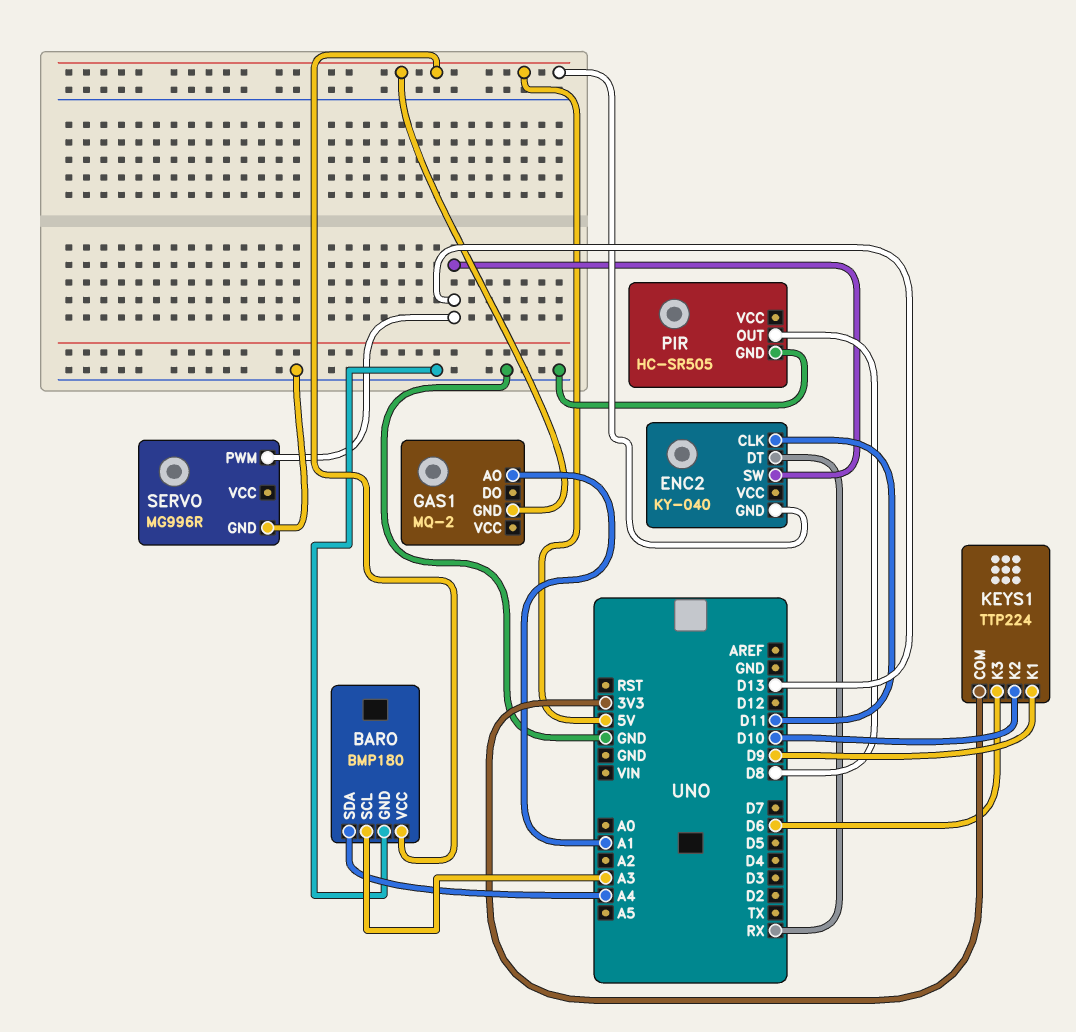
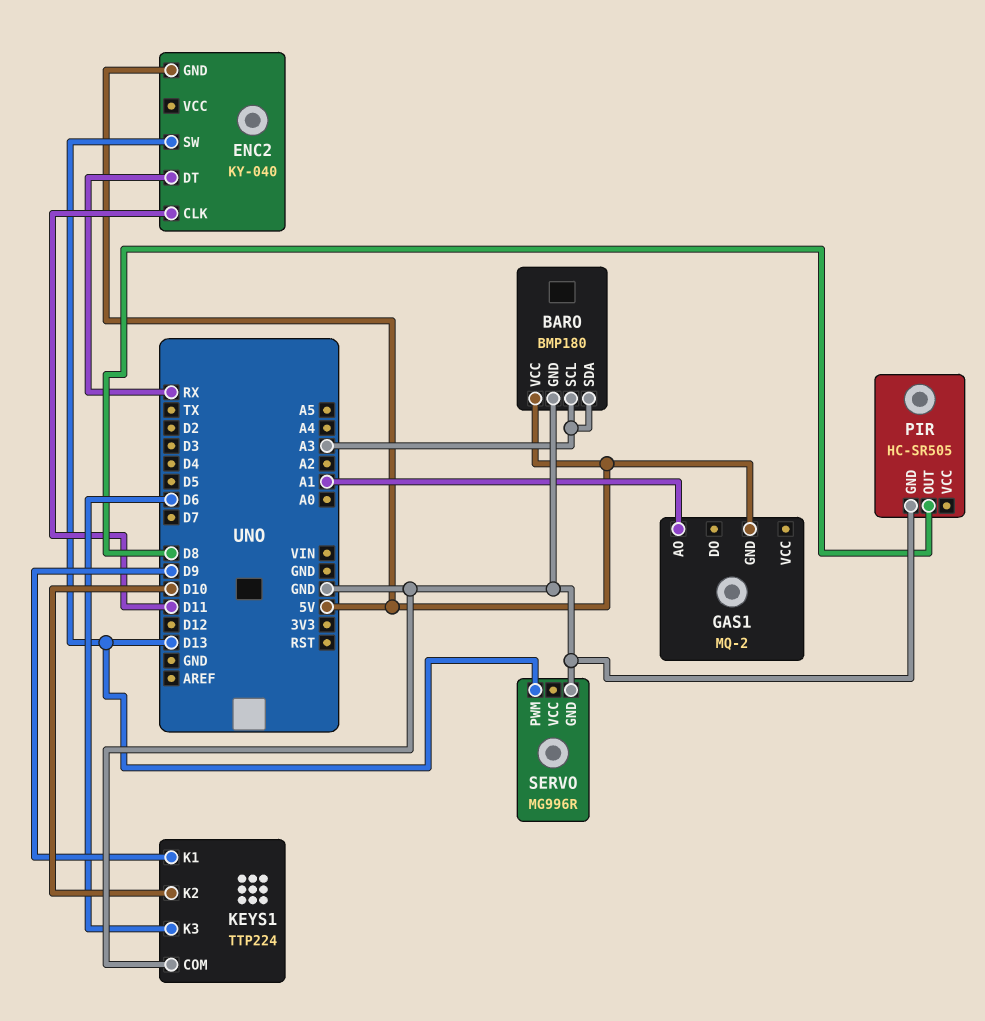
BARO pin SDA: A4 -> A3
KEYS1 pin COM: 3V3 -> GND

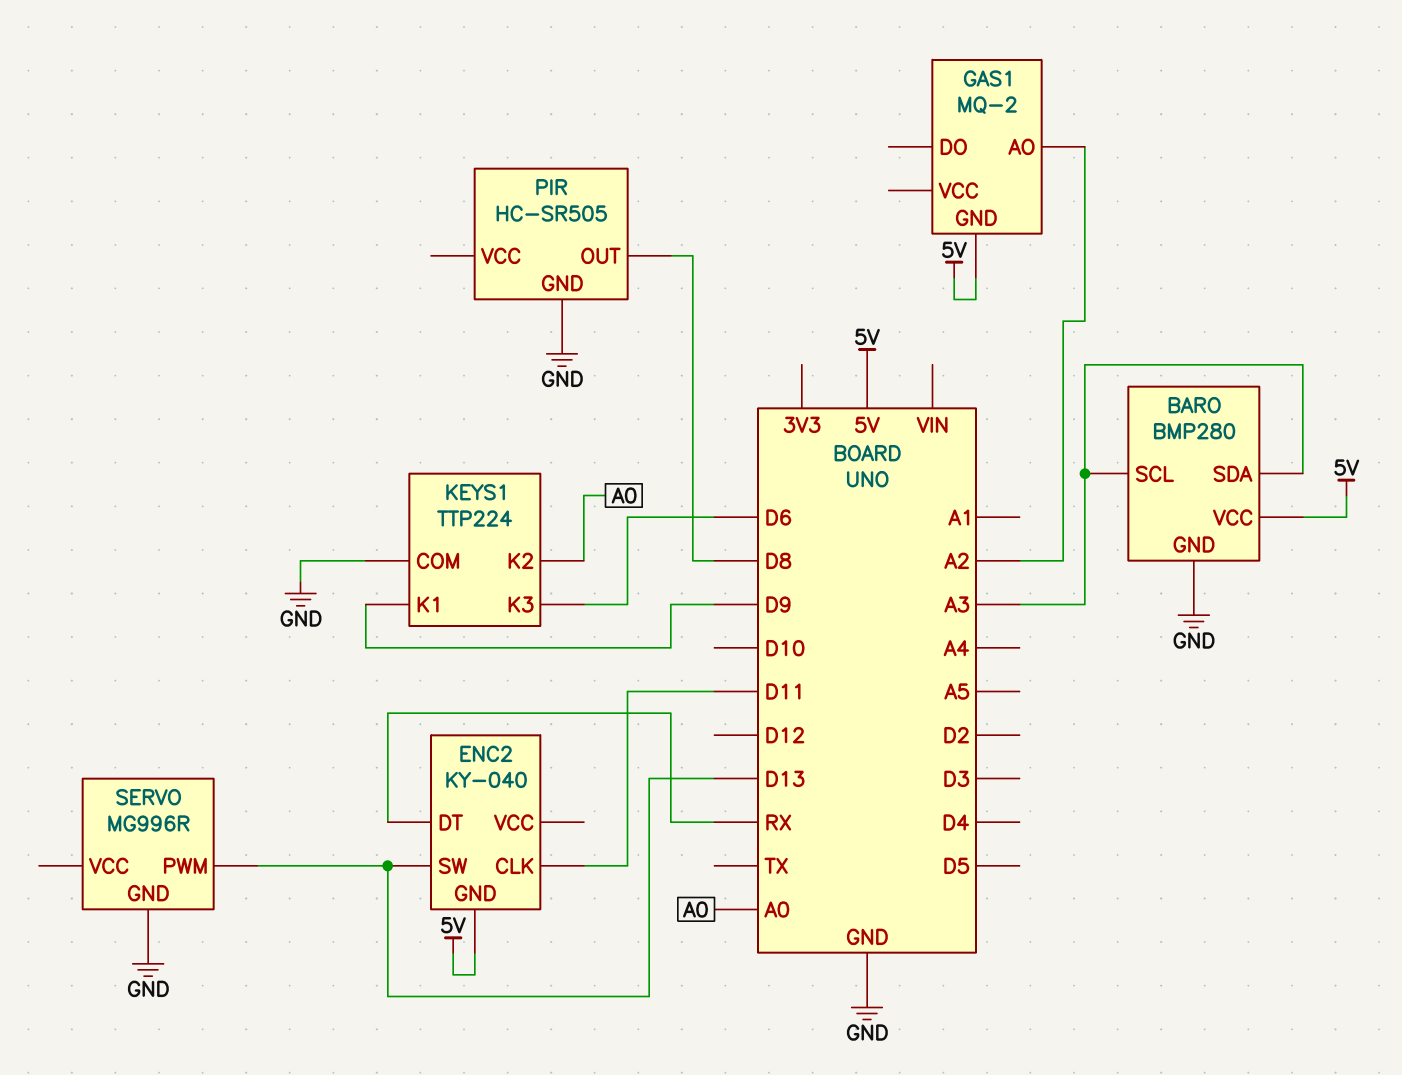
BARO: BMP180 -> BMP280
GAS1 pin AO: A1 -> A2
KEYS1 pin K2: D10 -> A0

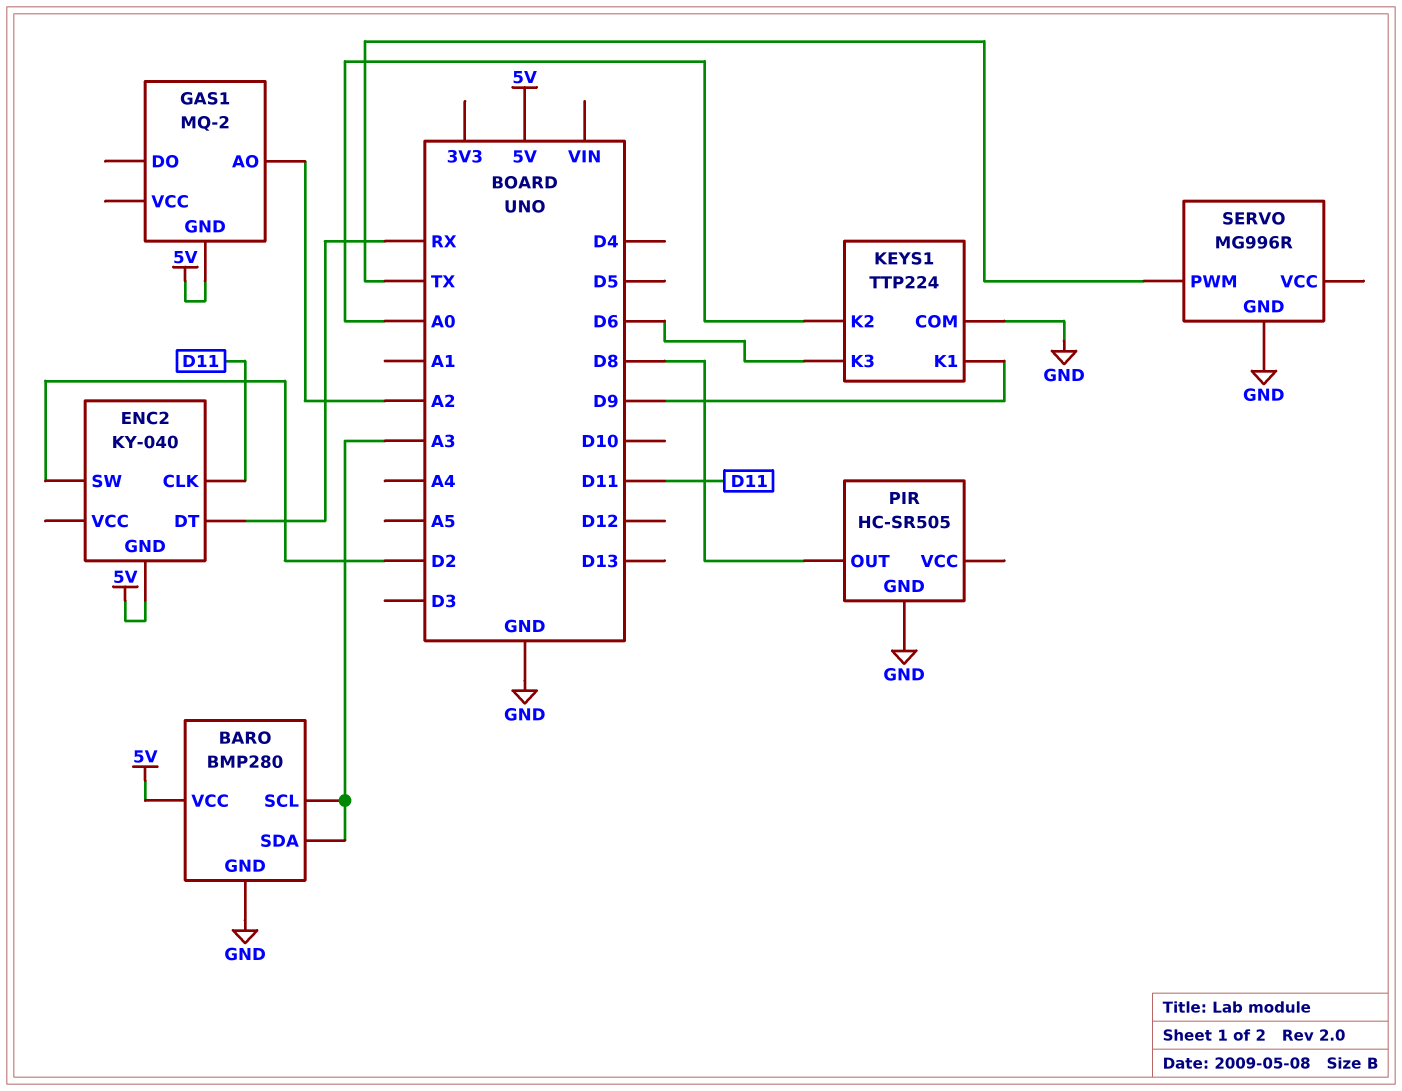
ENC2 pin SW: D13 -> D2
SERVO pin PWM: D13 -> TX

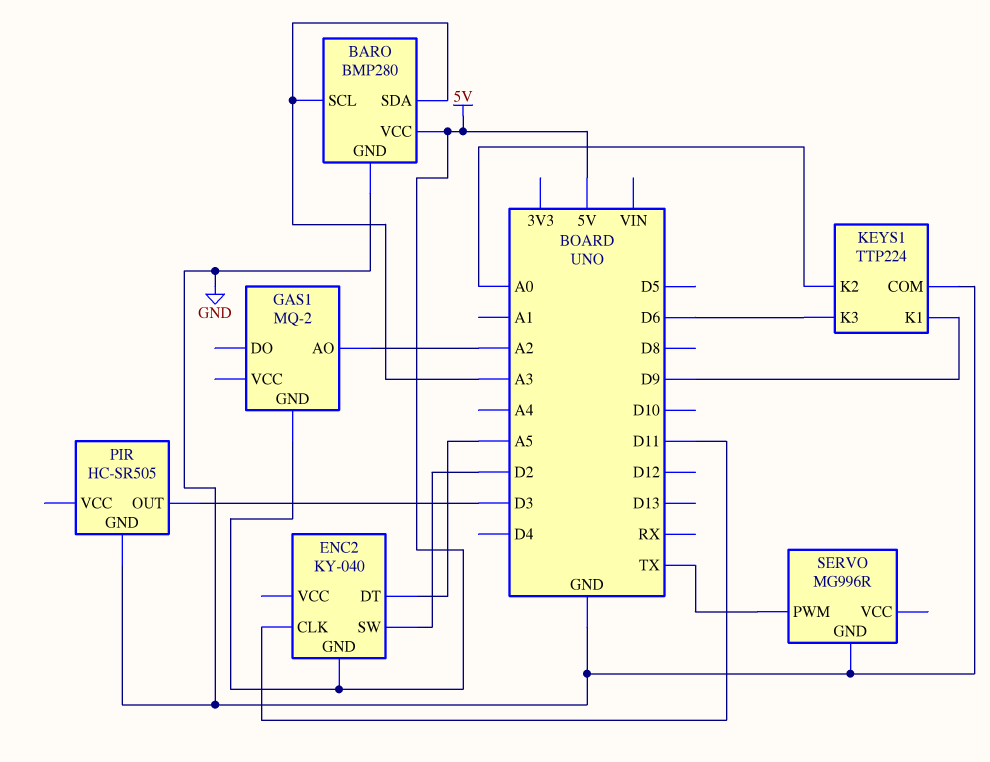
ENC2 pin DT: RX -> A5
PIR pin OUT: D8 -> D3

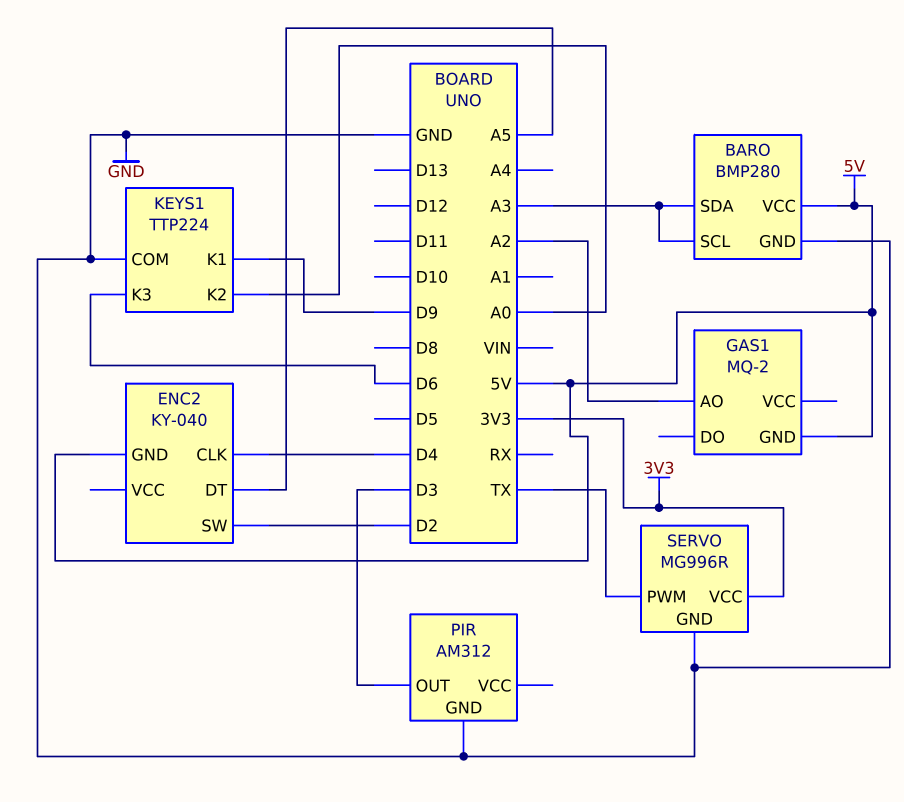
ENC2 pin CLK: D11 -> D4
PIR: HC-SR505 -> AM312
SERVO pin VCC: none -> 3V3

